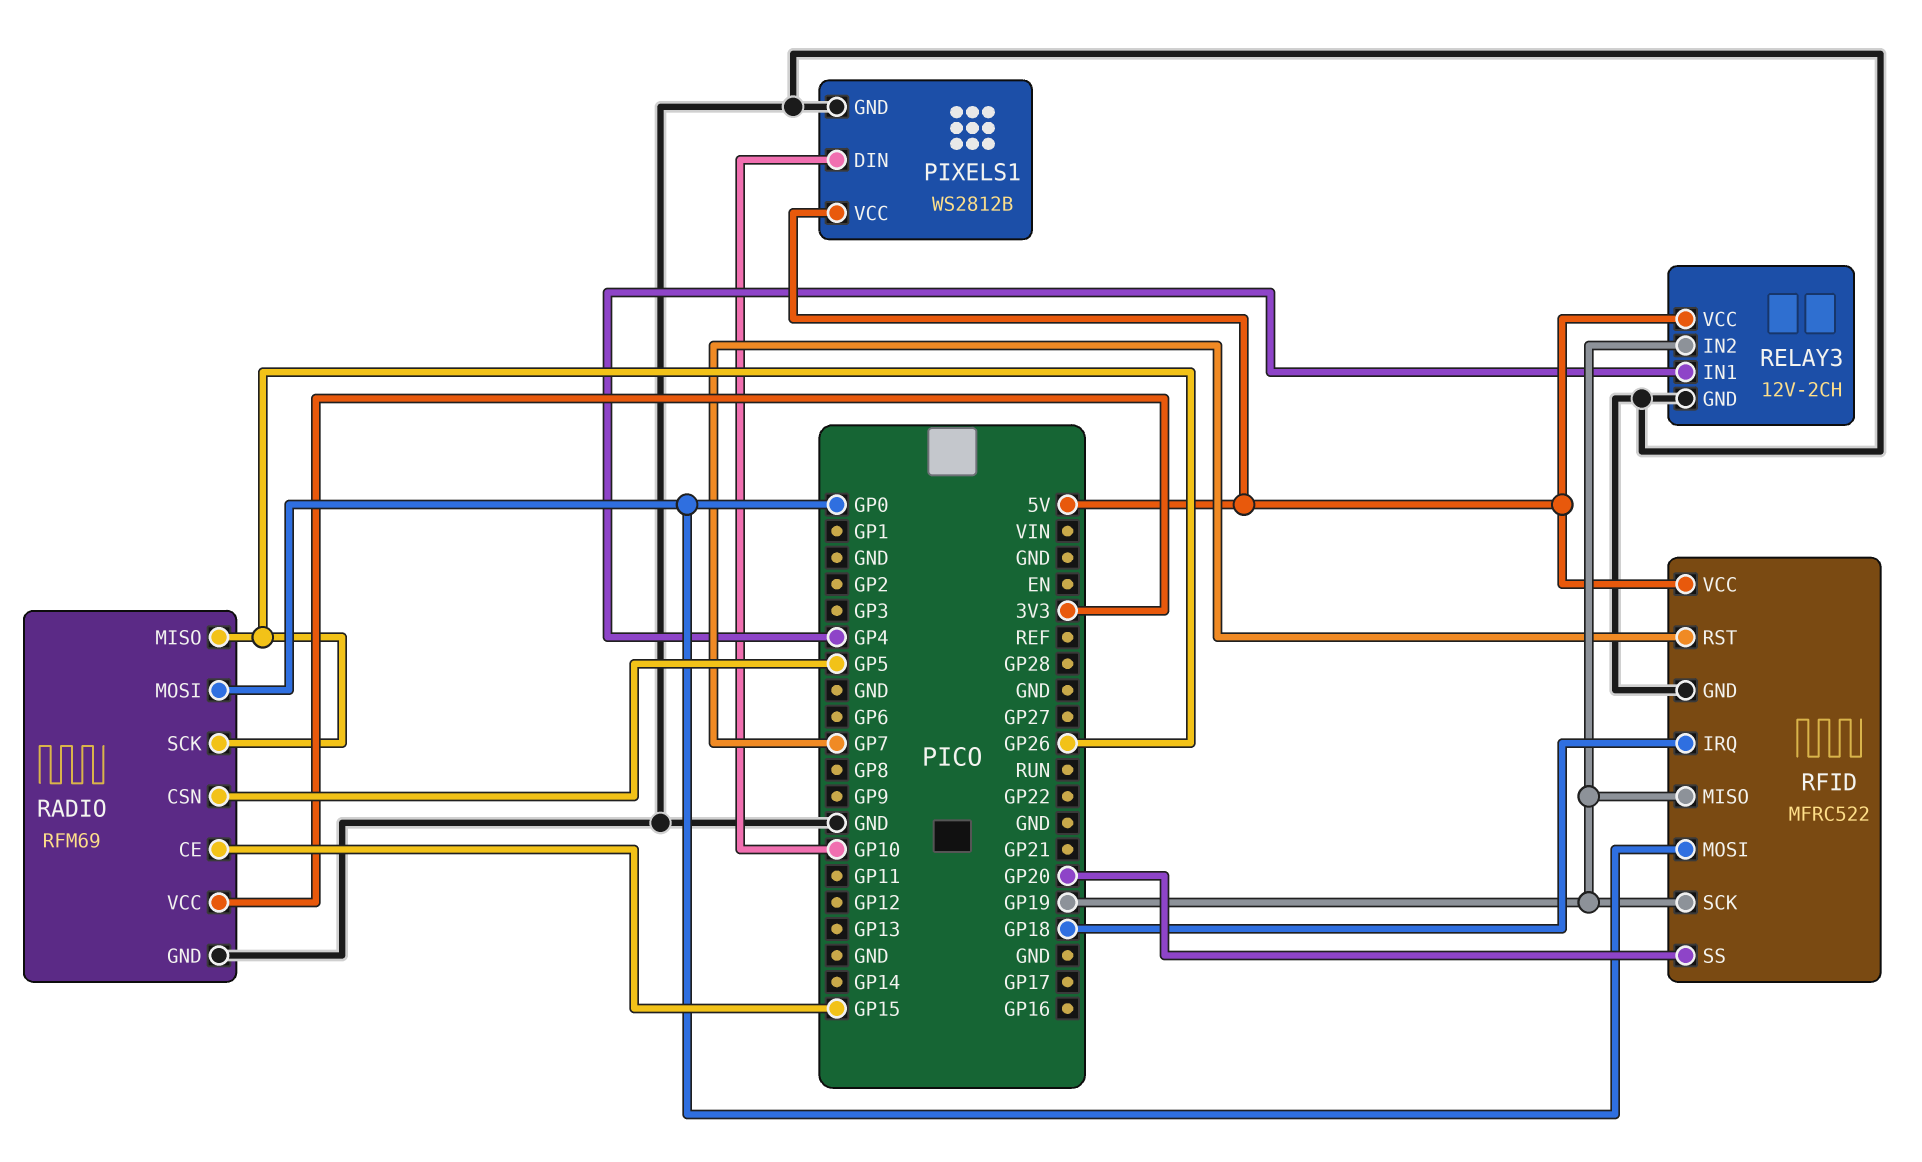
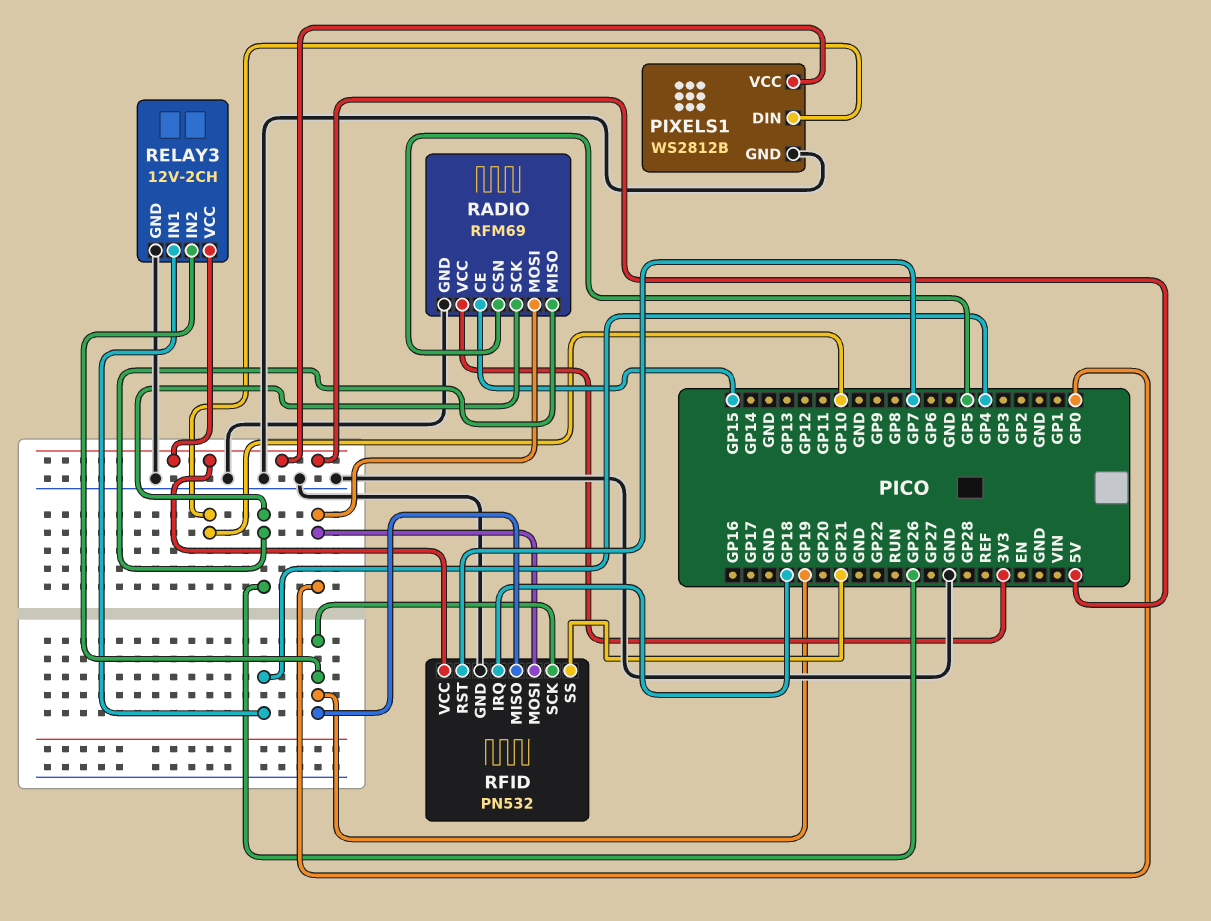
RFID: MFRC522 -> PN532
RFID pin SS: GP20 -> GP21

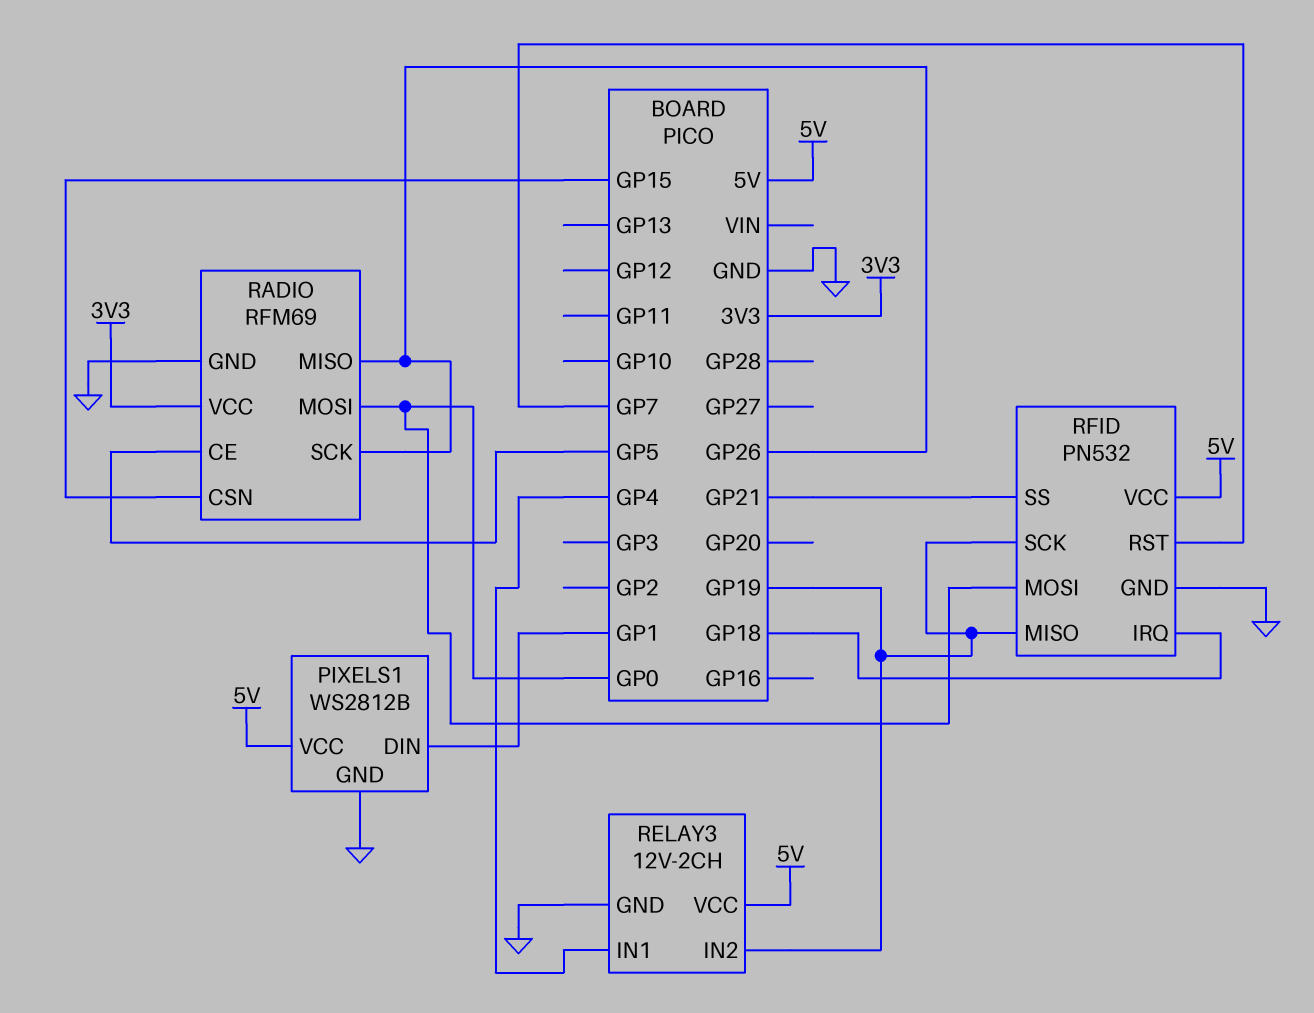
PIXELS1 pin DIN: GP10 -> GP1
RADIO pin CE: GP15 -> GP5
RADIO pin CSN: GP5 -> GP15

